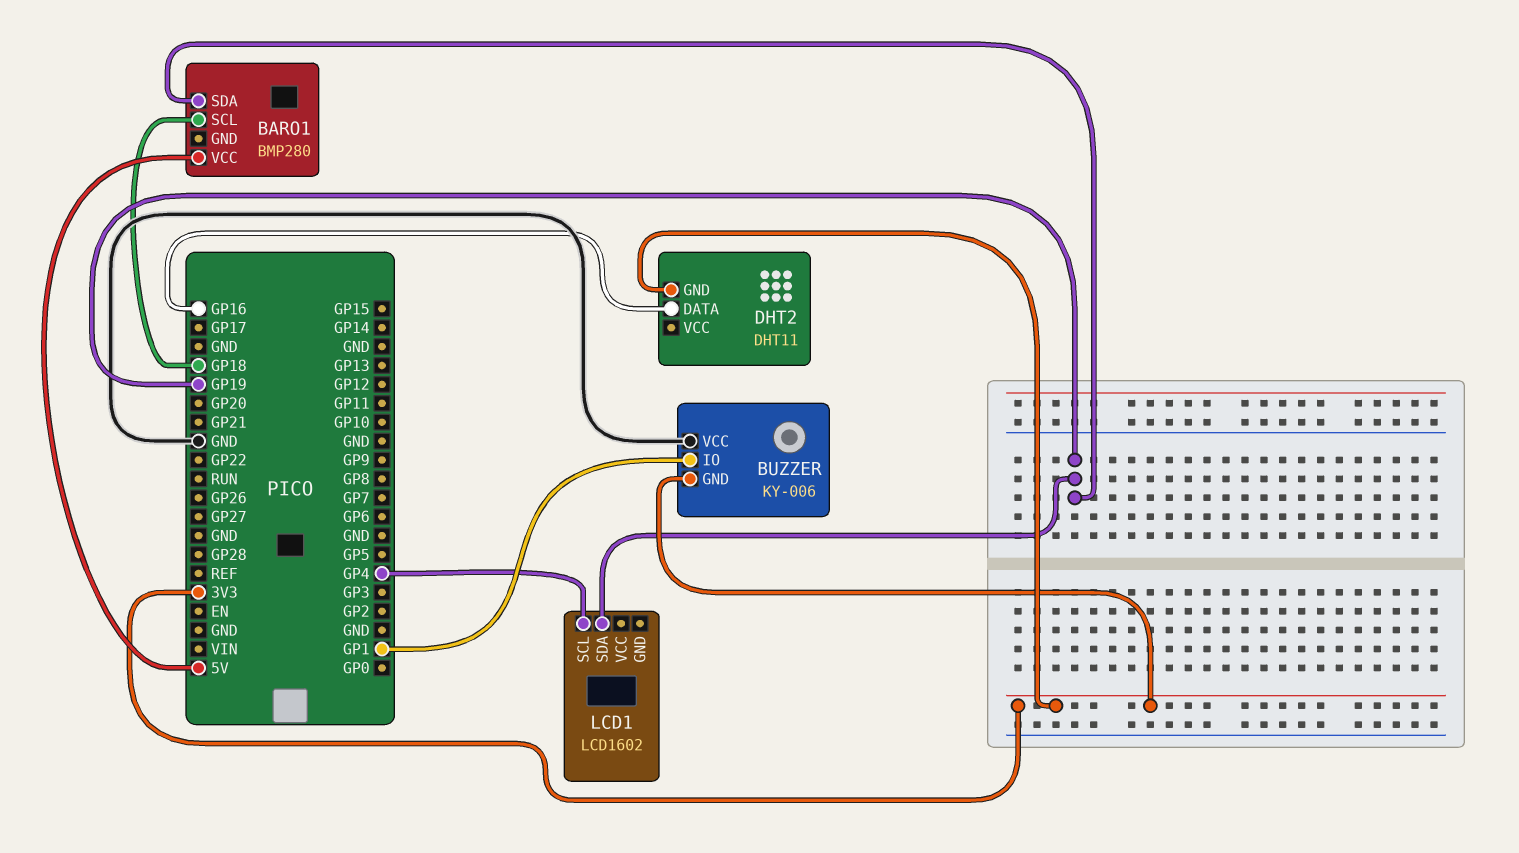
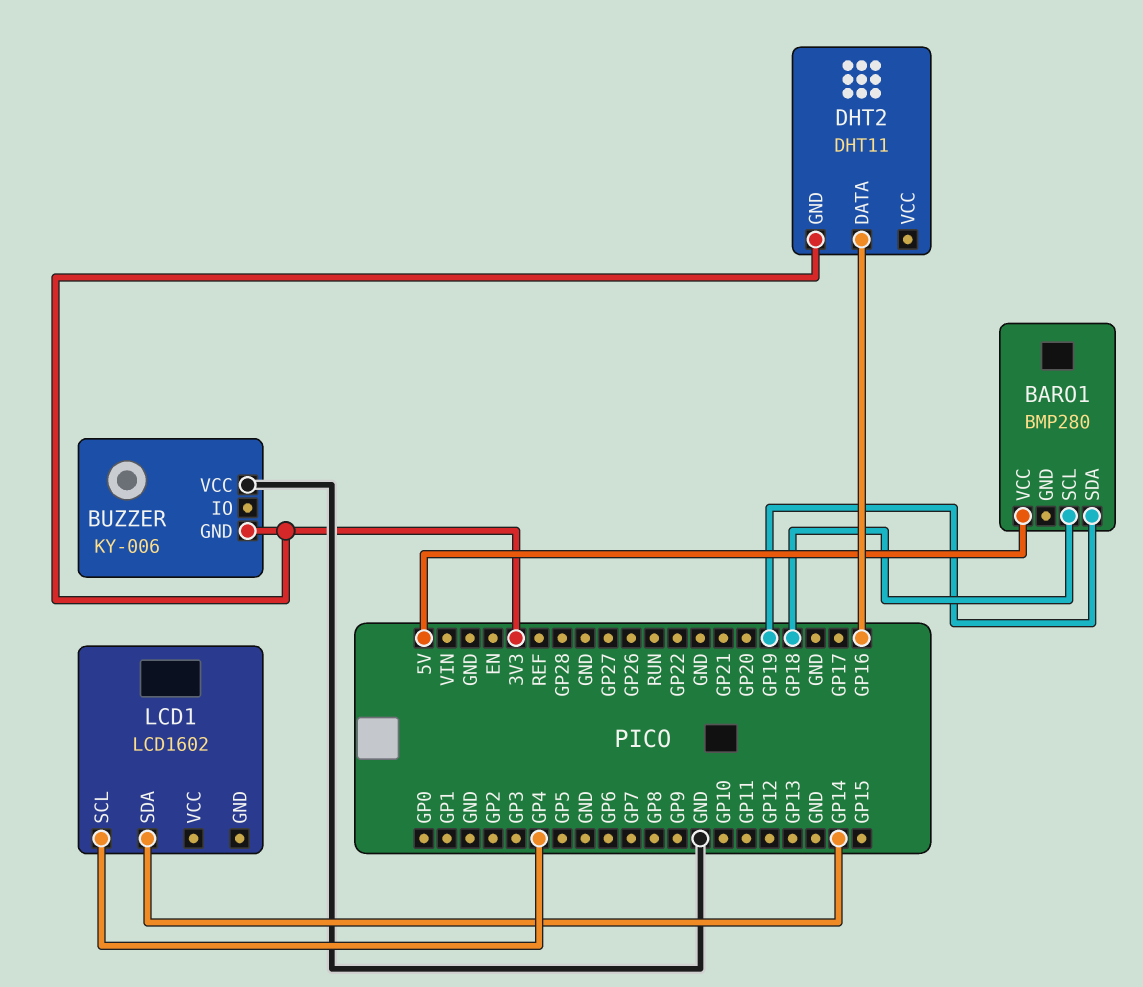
BUZZER pin IO: GP1 -> none
LCD1 pin SDA: GP19 -> GP14

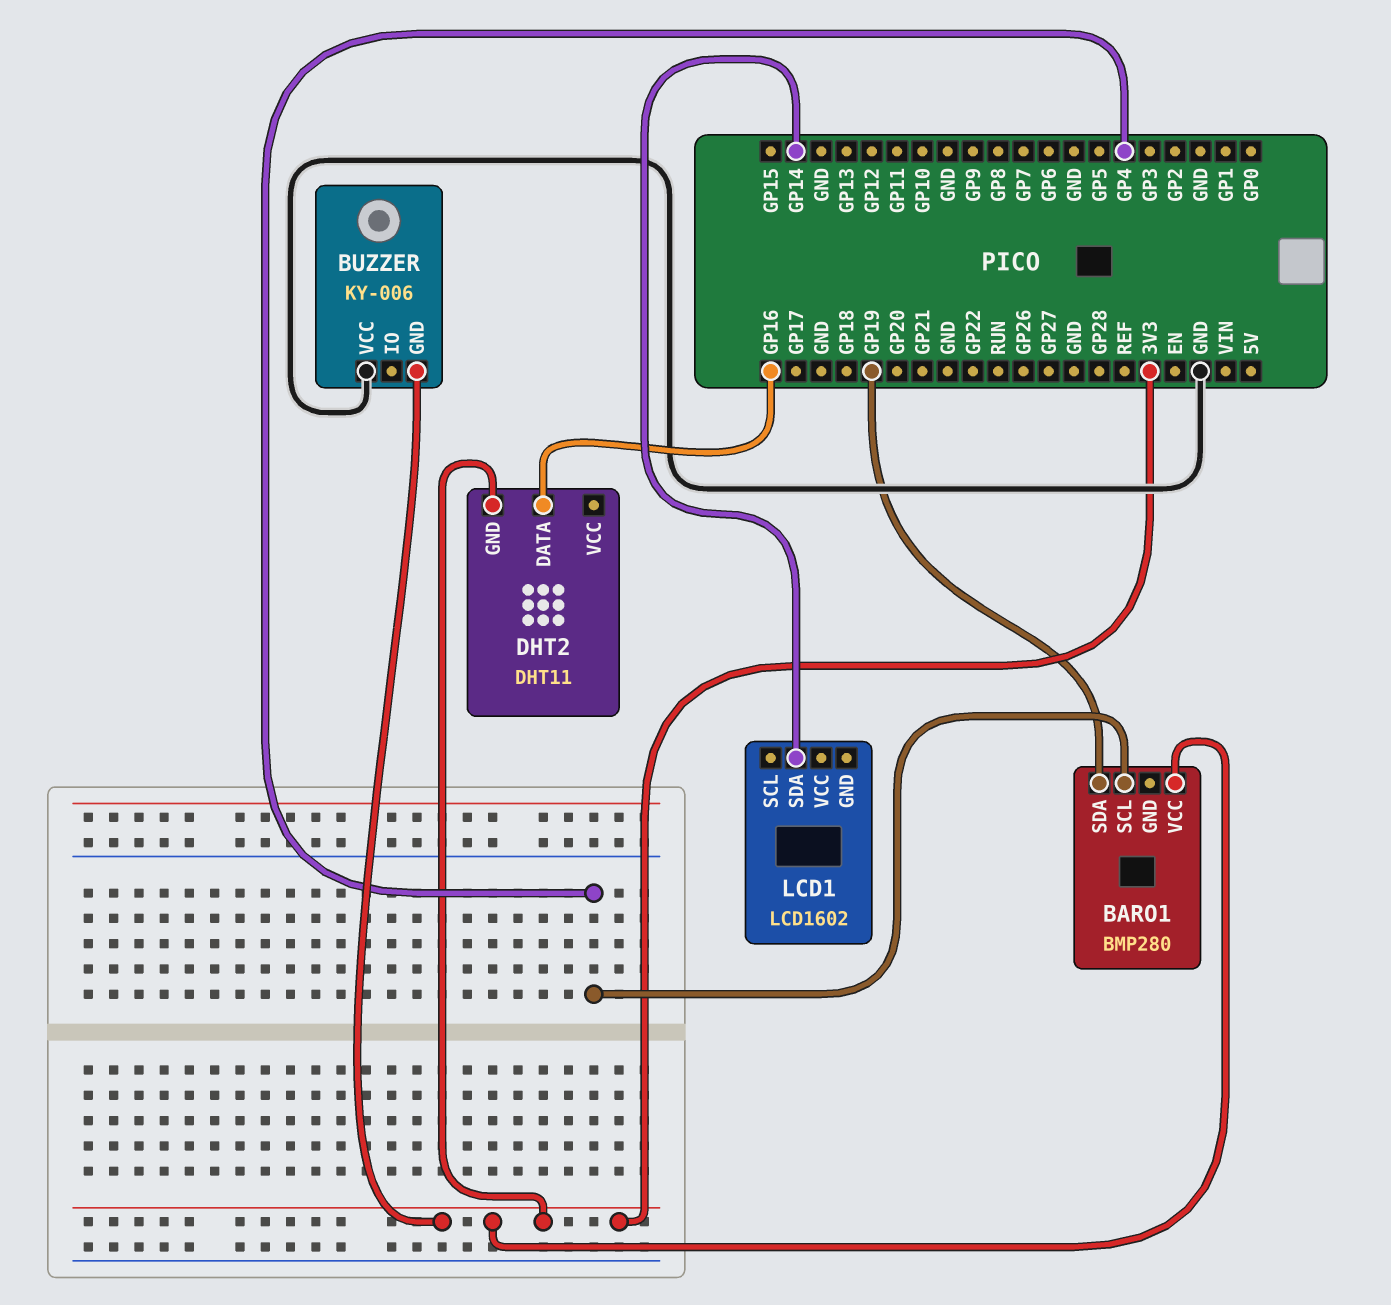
BARO1 pin SCL: GP18 -> GP4
BARO1 pin VCC: 5V -> 3V3
LCD1 pin SCL: GP4 -> none

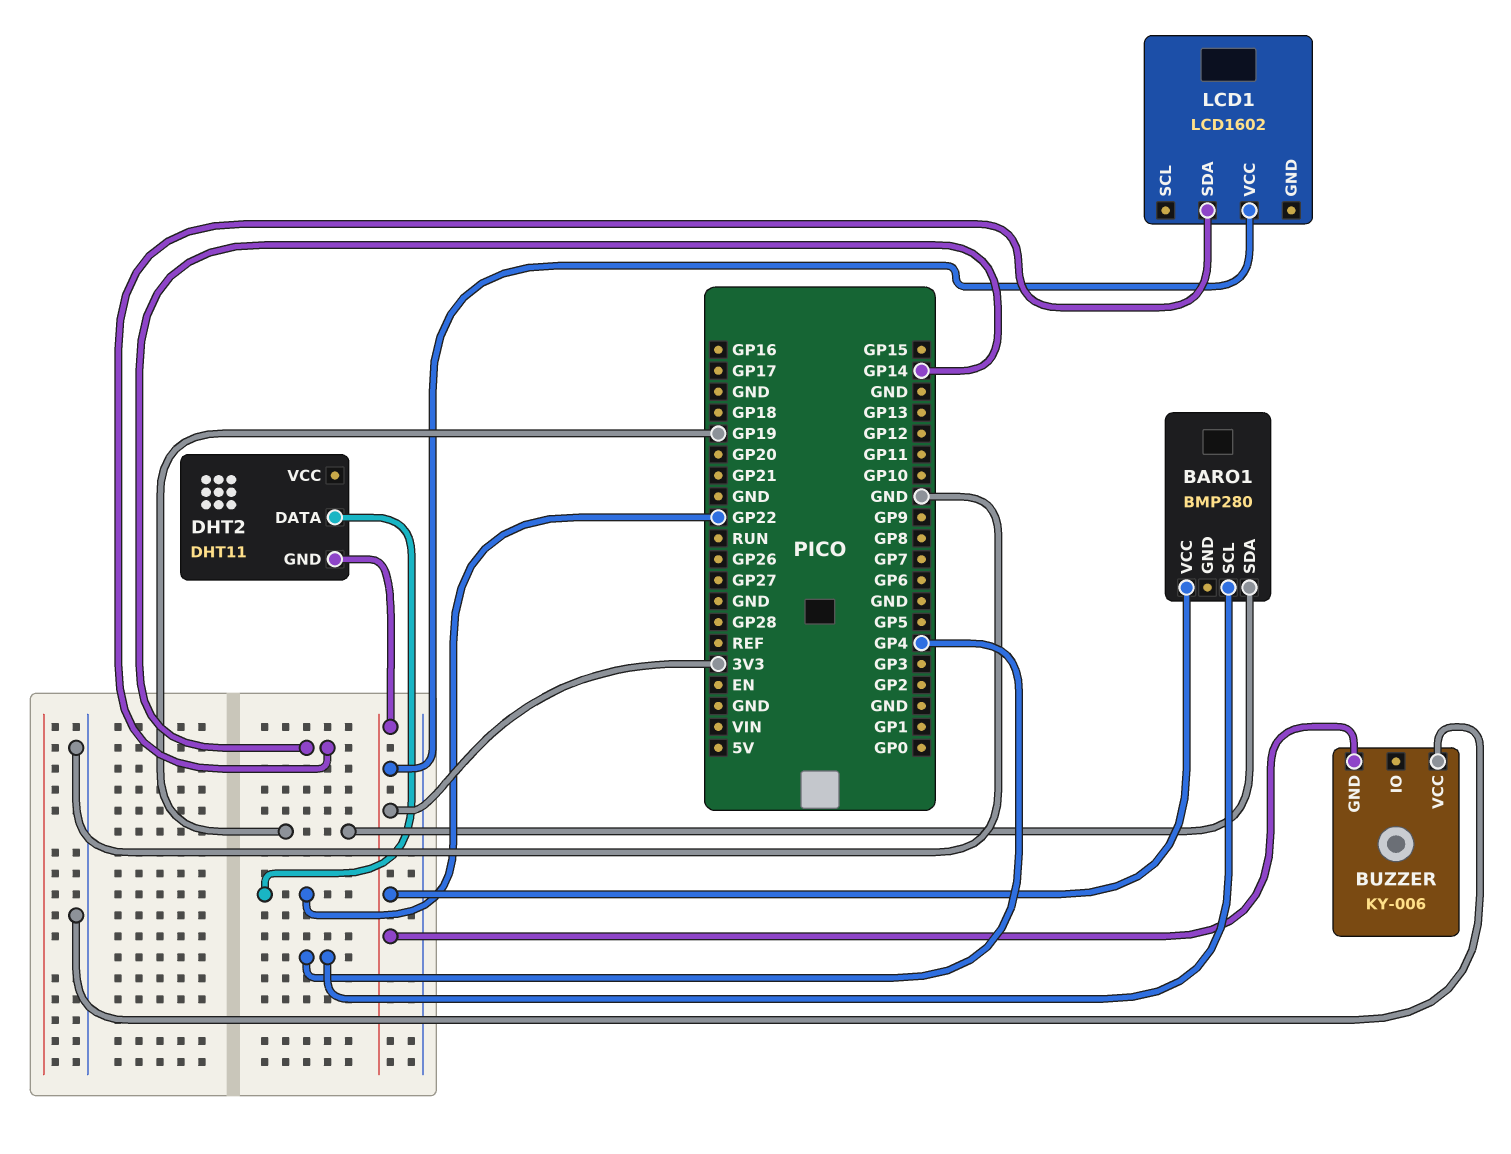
DHT2 pin DATA: GP16 -> GP22
LCD1 pin VCC: none -> 3V3

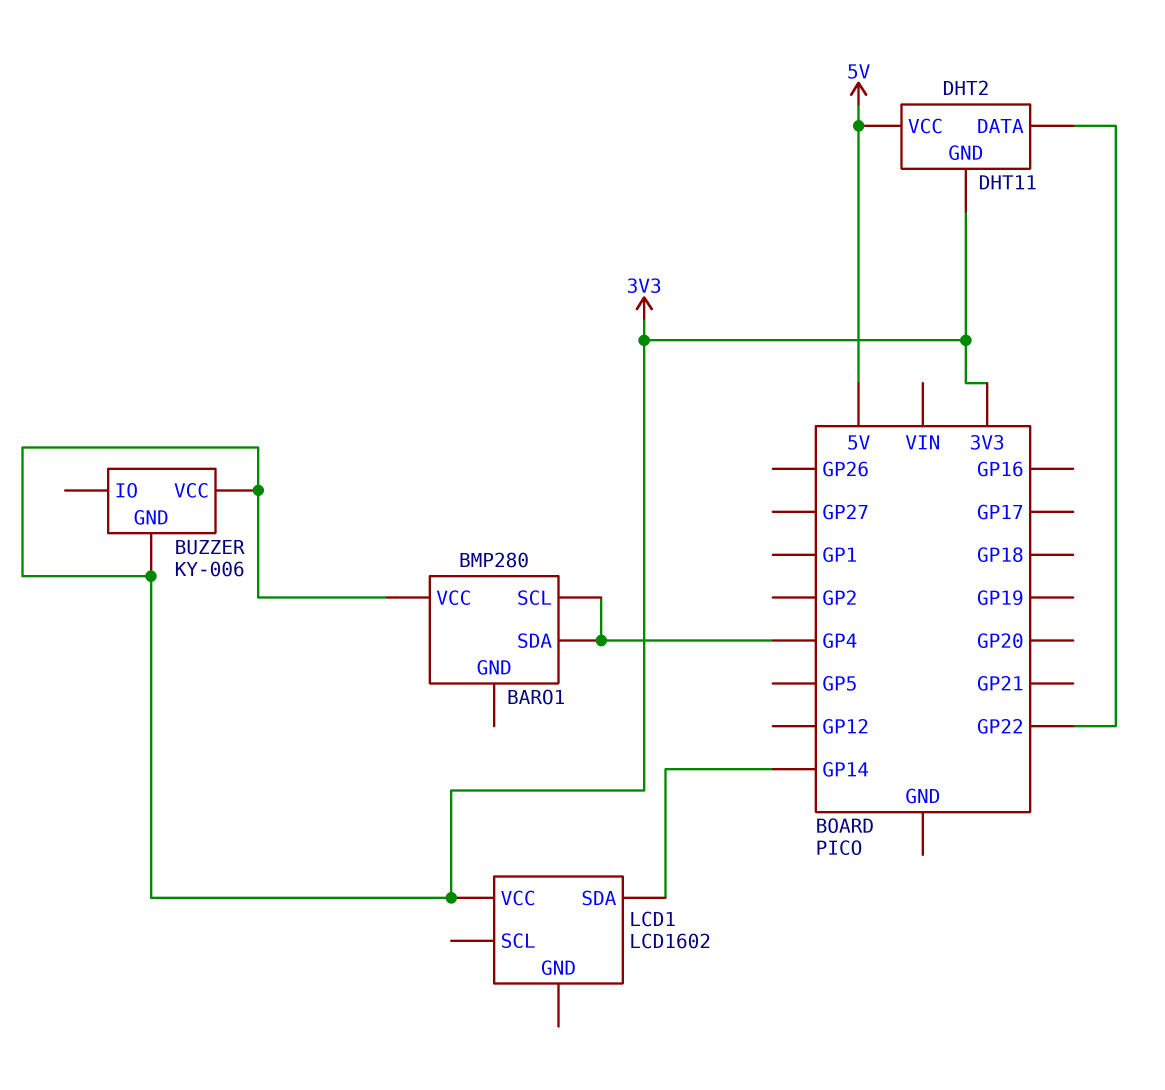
BARO1 pin SDA: GP19 -> GP4
BUZZER pin VCC: GND -> 3V3
DHT2 pin VCC: none -> 5V

